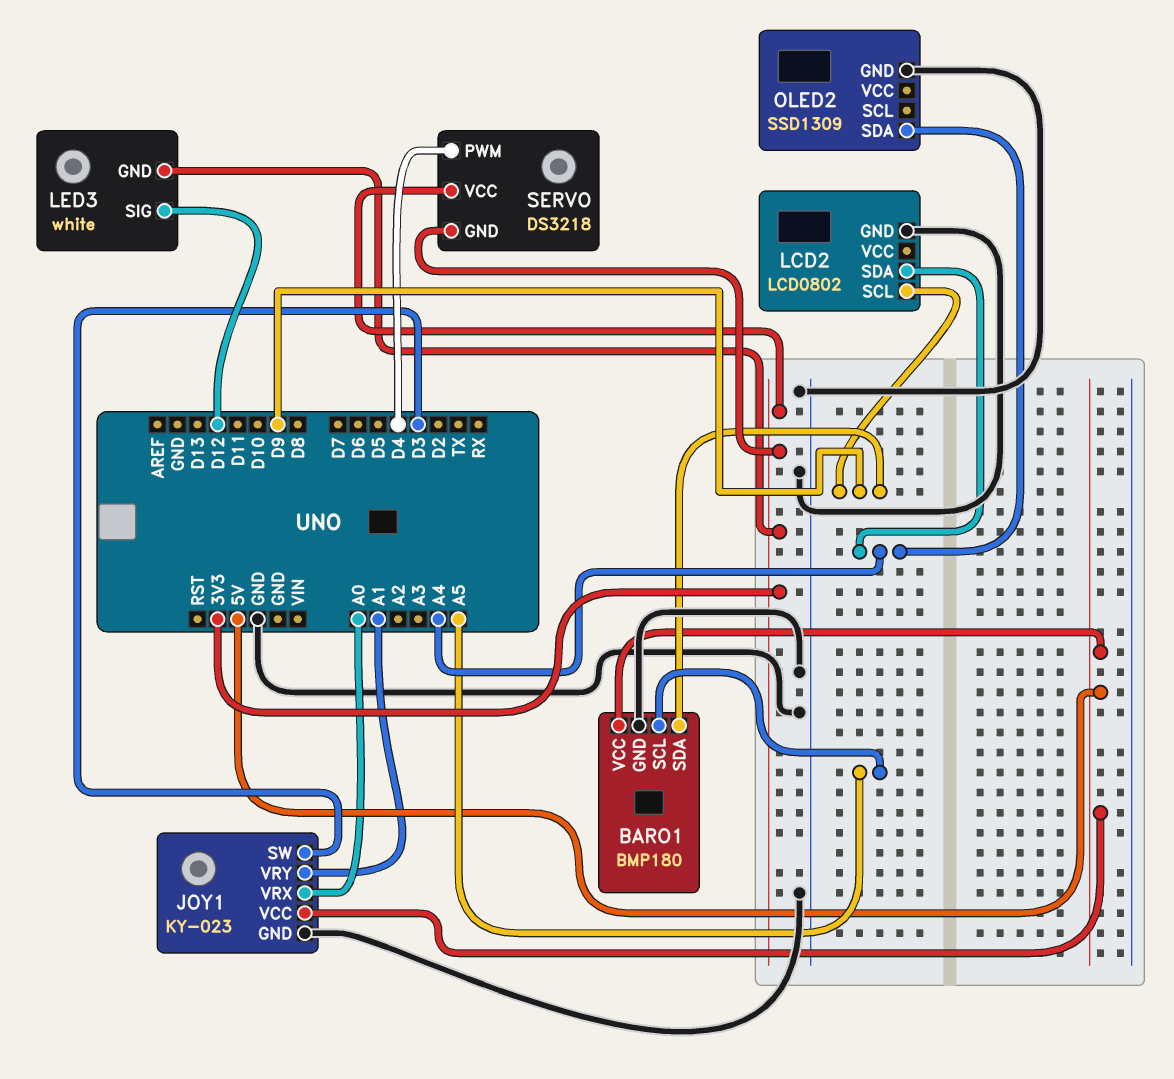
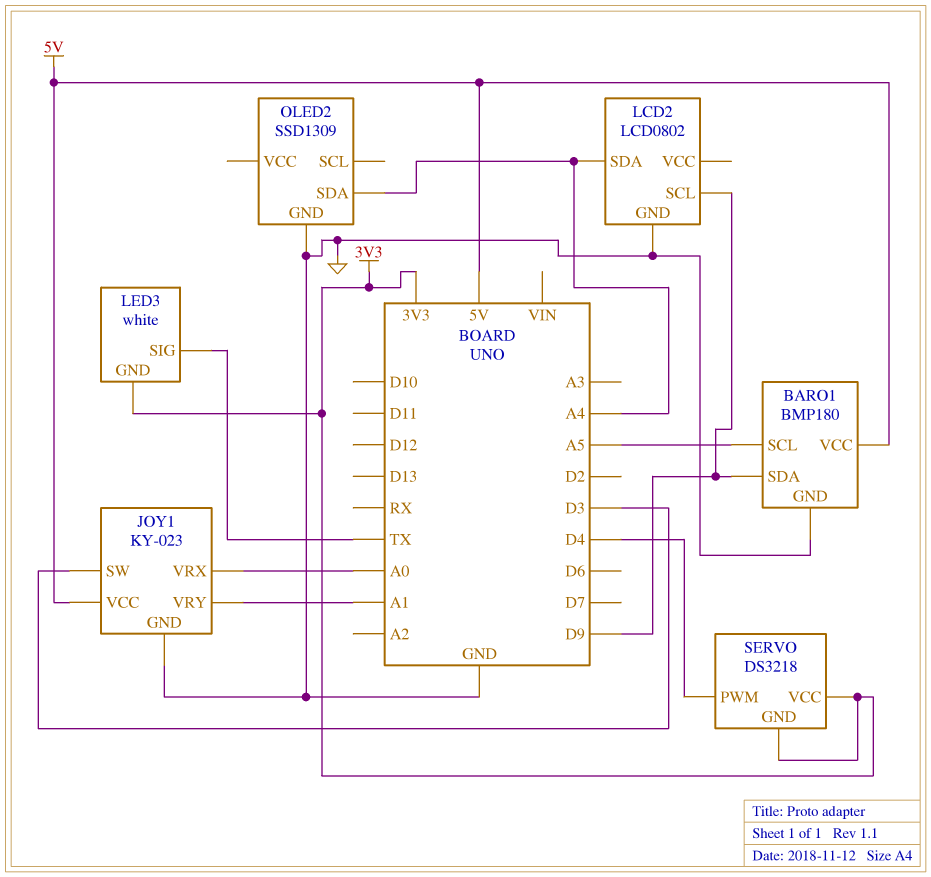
LED3 pin SIG: D12 -> TX

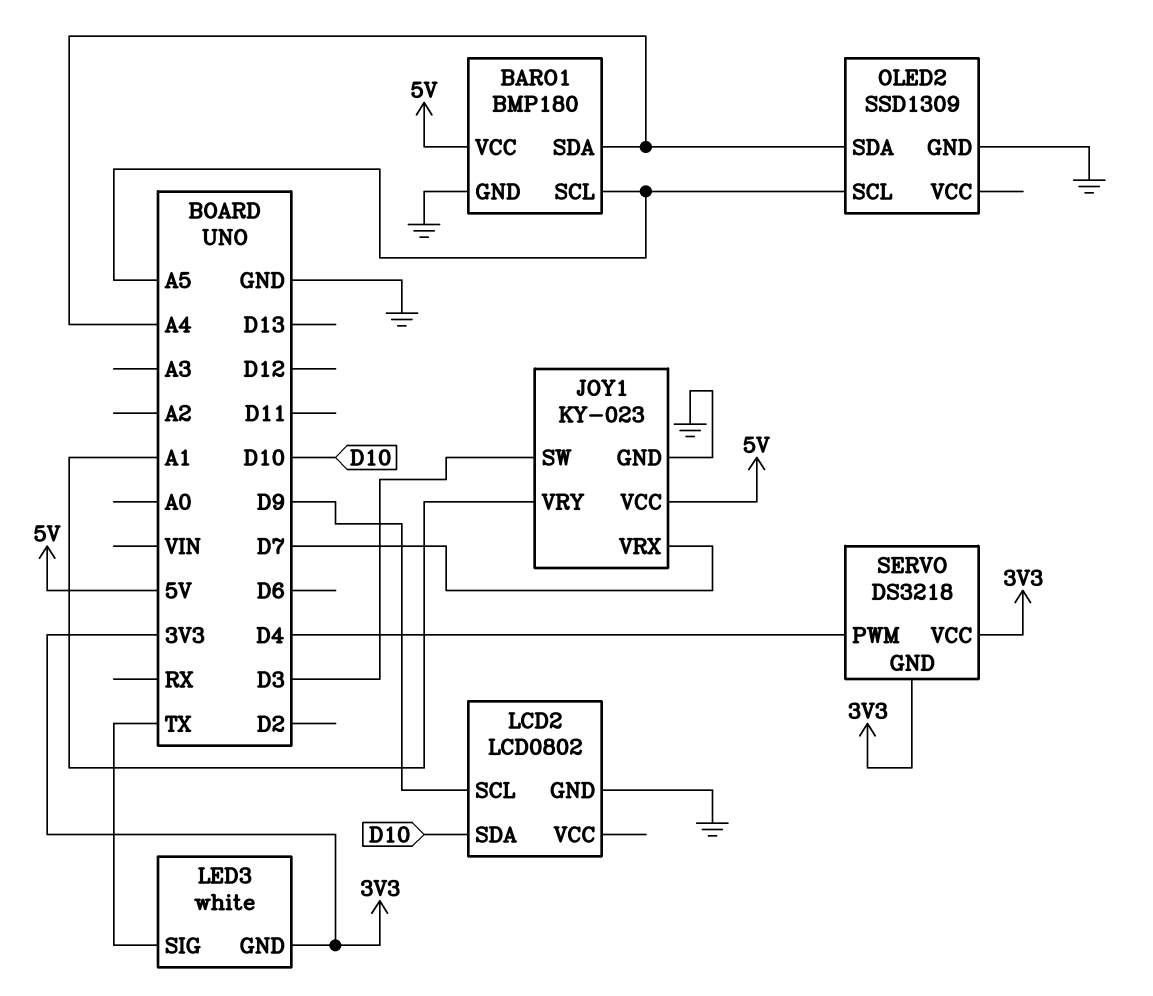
BARO1 pin SDA: D9 -> A4
JOY1 pin VRX: A0 -> D7
LCD2 pin SDA: A4 -> D10
OLED2 pin SCL: none -> A5

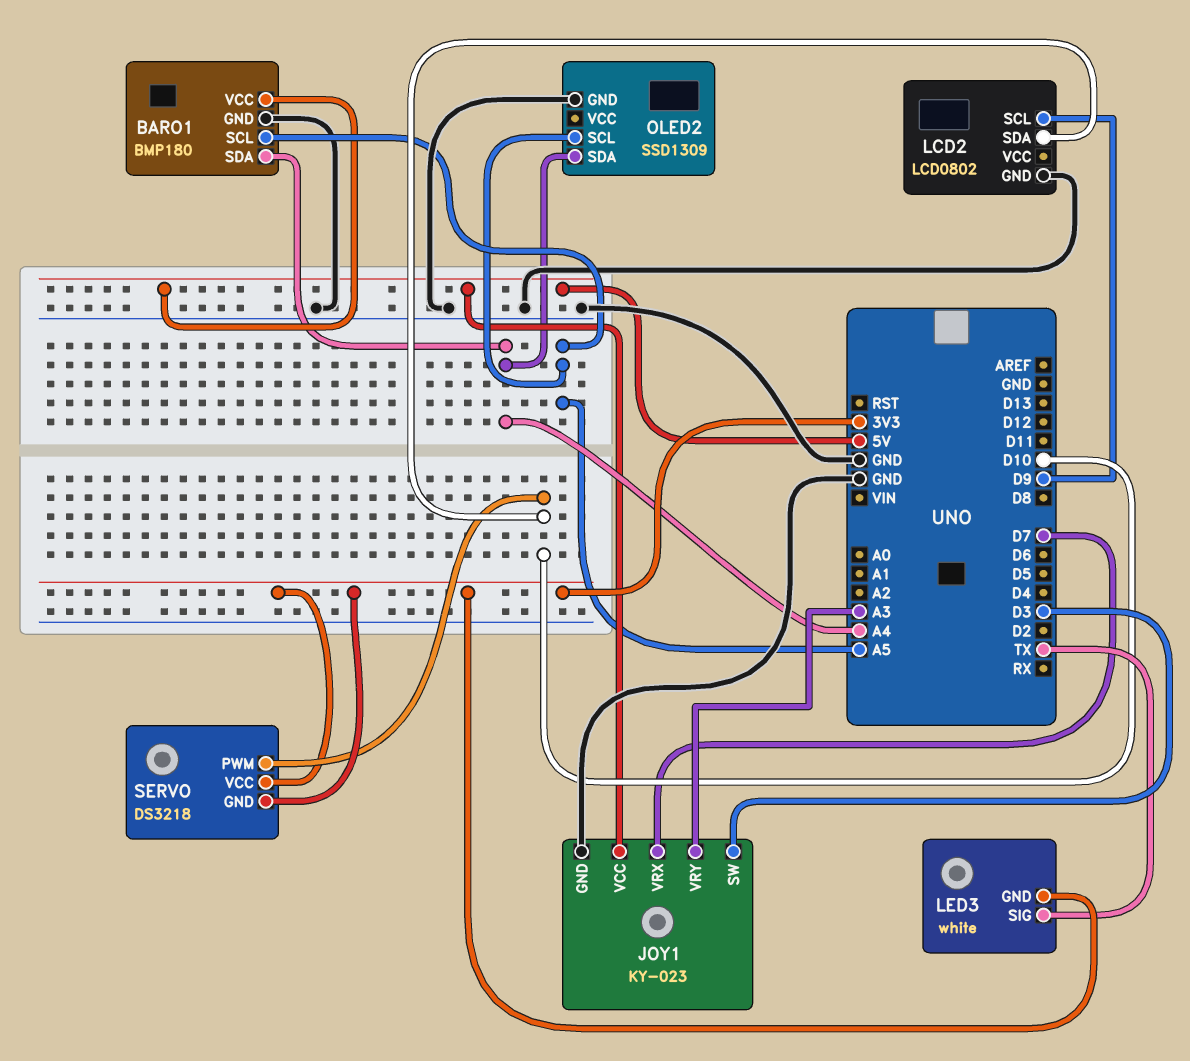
JOY1 pin VRY: A1 -> A3
SERVO pin PWM: D4 -> D10

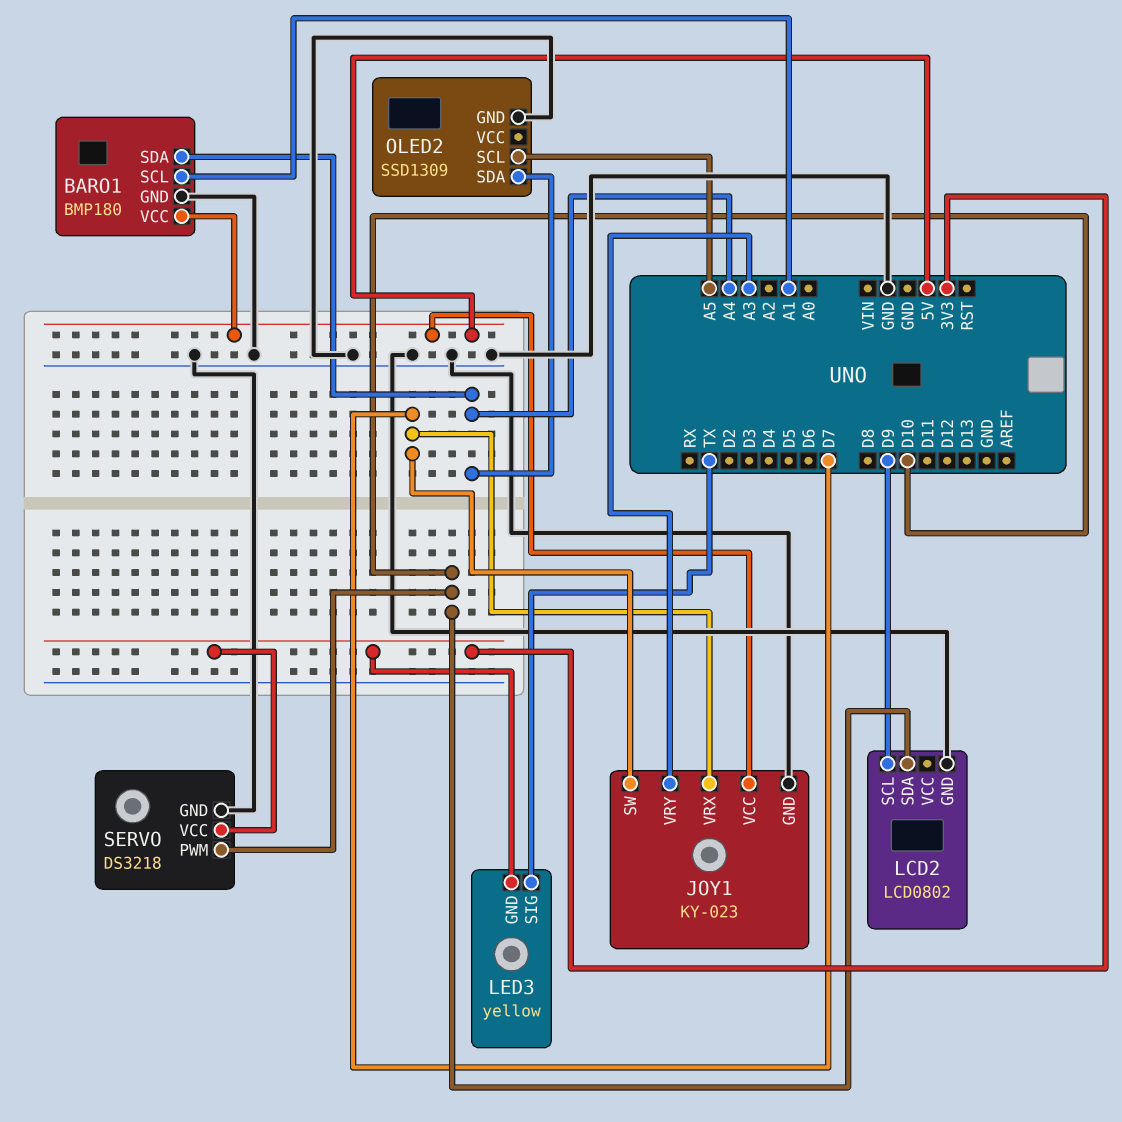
BARO1 pin SCL: A5 -> A1
JOY1 pin SW: D3 -> D7
LED3: white -> yellow
SERVO pin GND: 3V3 -> GND

